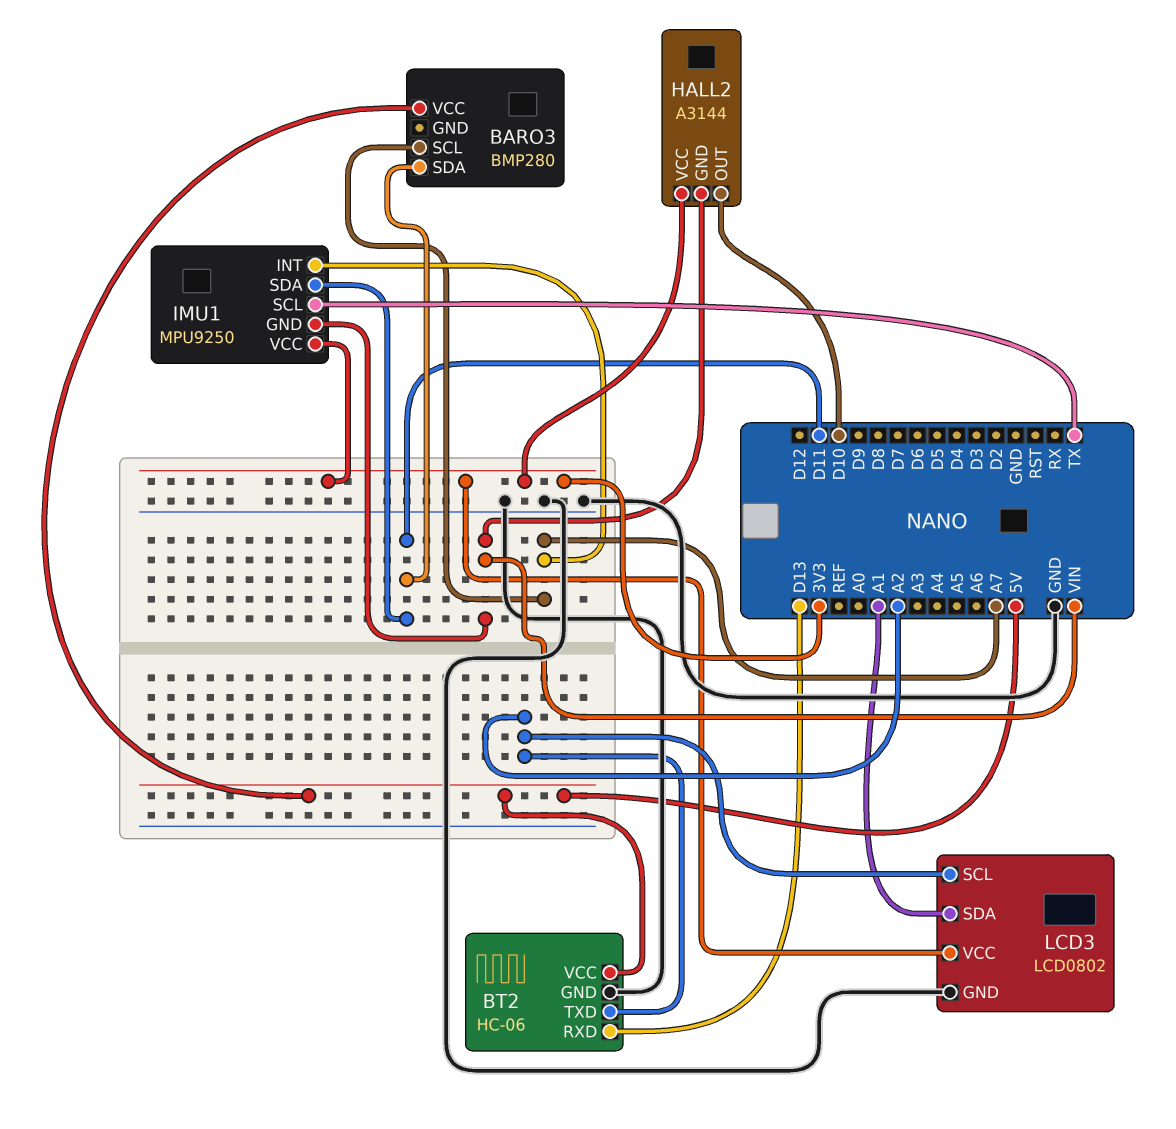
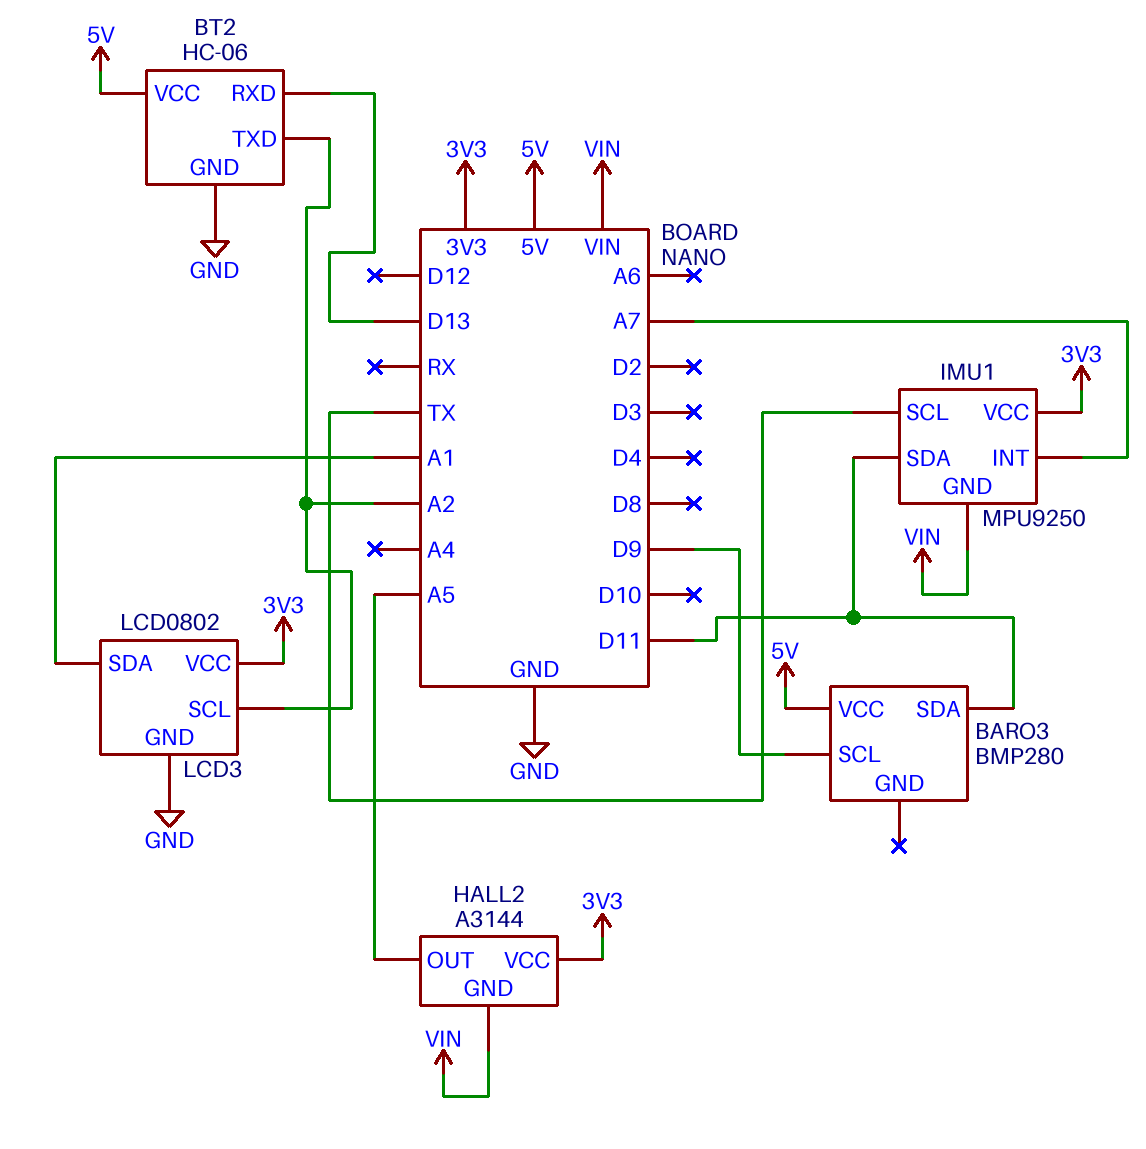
BARO3 pin SCL: A7 -> D9
HALL2 pin OUT: D10 -> A5

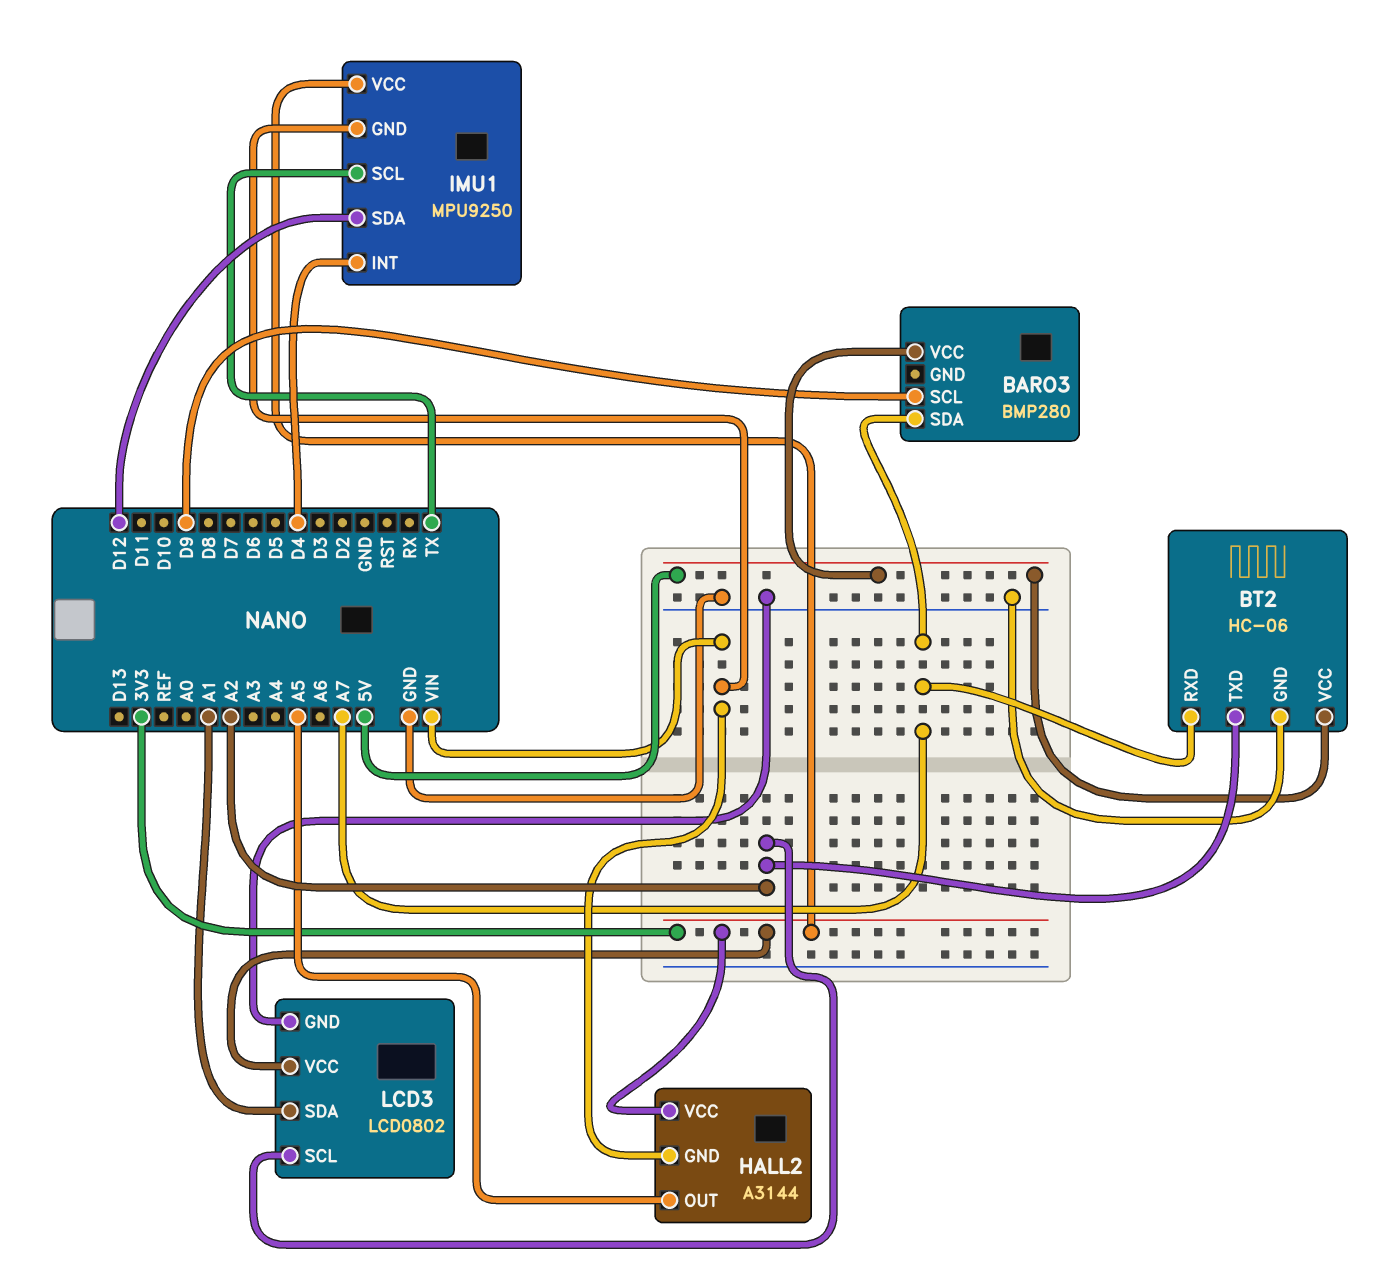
BARO3 pin SDA: D11 -> A7
BT2 pin RXD: D13 -> A7
IMU1 pin INT: A7 -> D4
IMU1 pin SDA: D11 -> D12

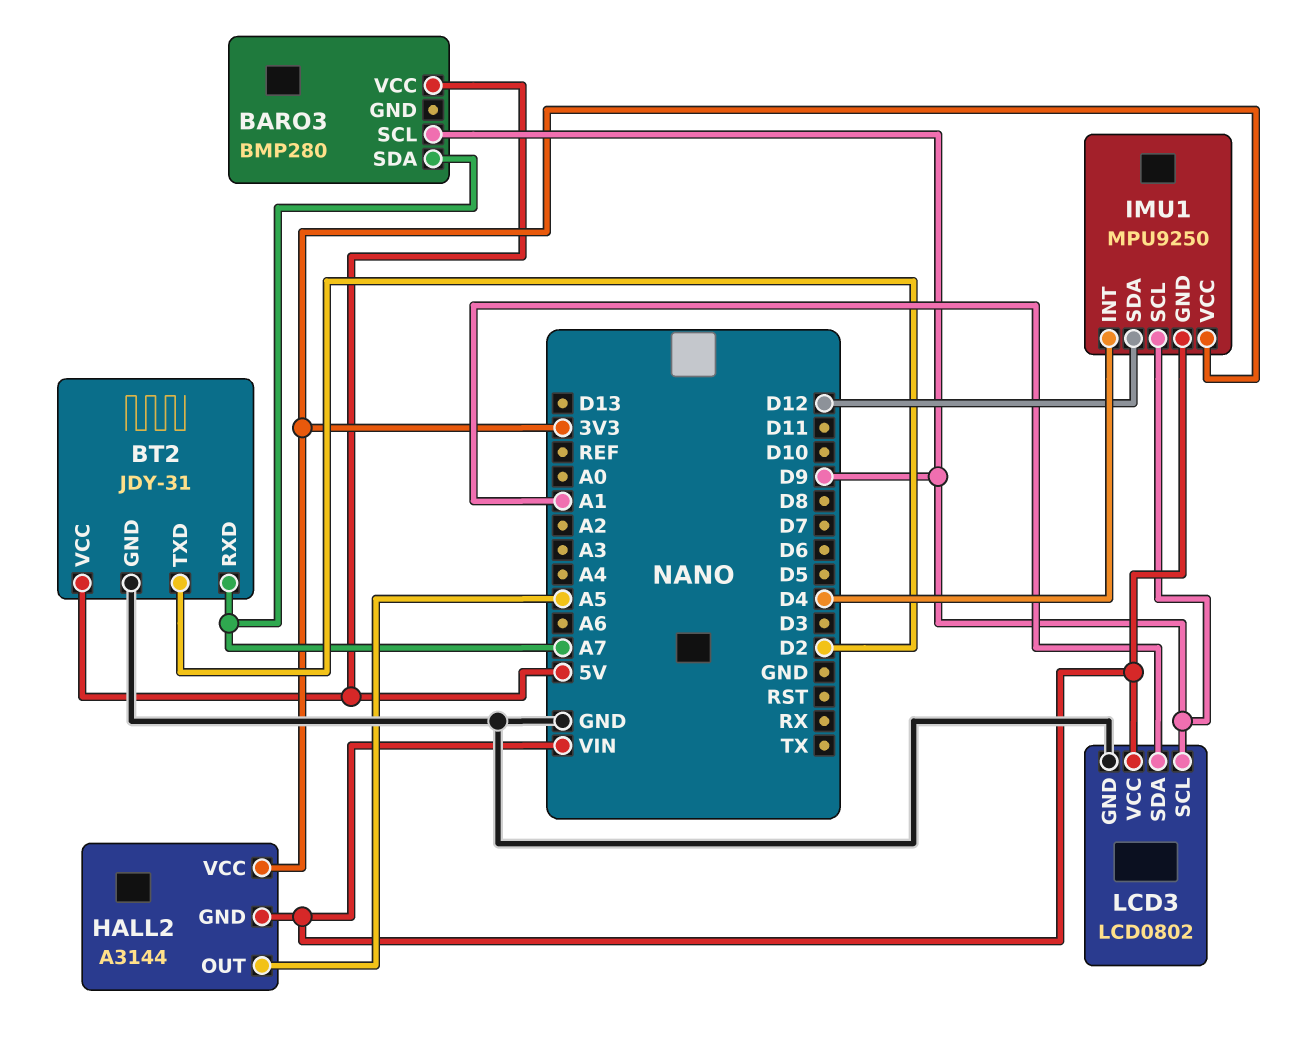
BT2: HC-06 -> JDY-31
BT2 pin TXD: A2 -> D2
IMU1 pin SCL: TX -> D9
LCD3 pin SCL: A2 -> D9
LCD3 pin VCC: 3V3 -> VIN

